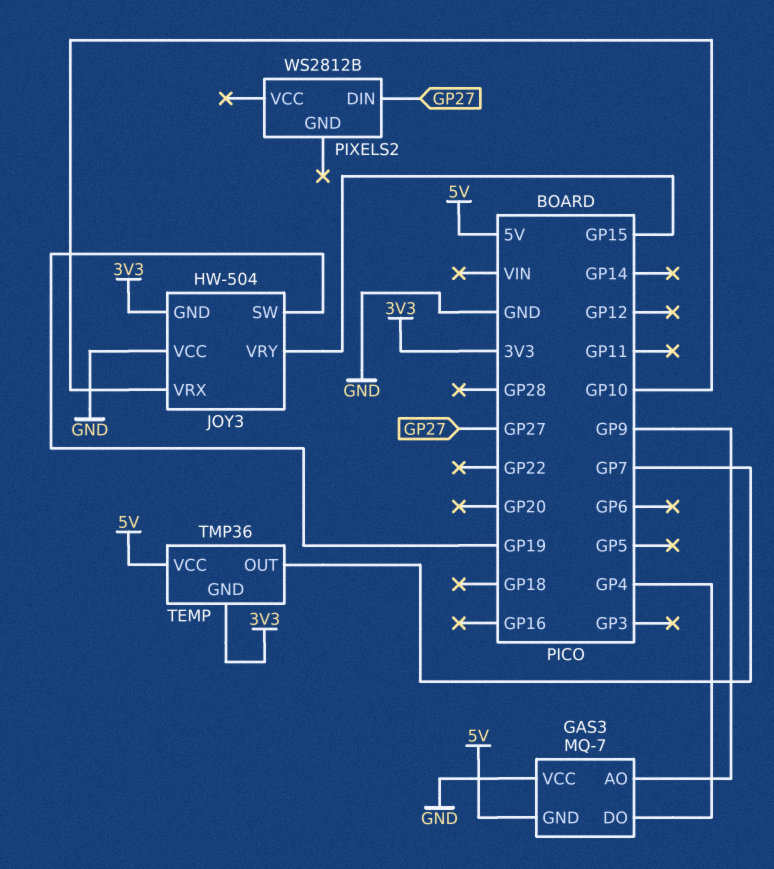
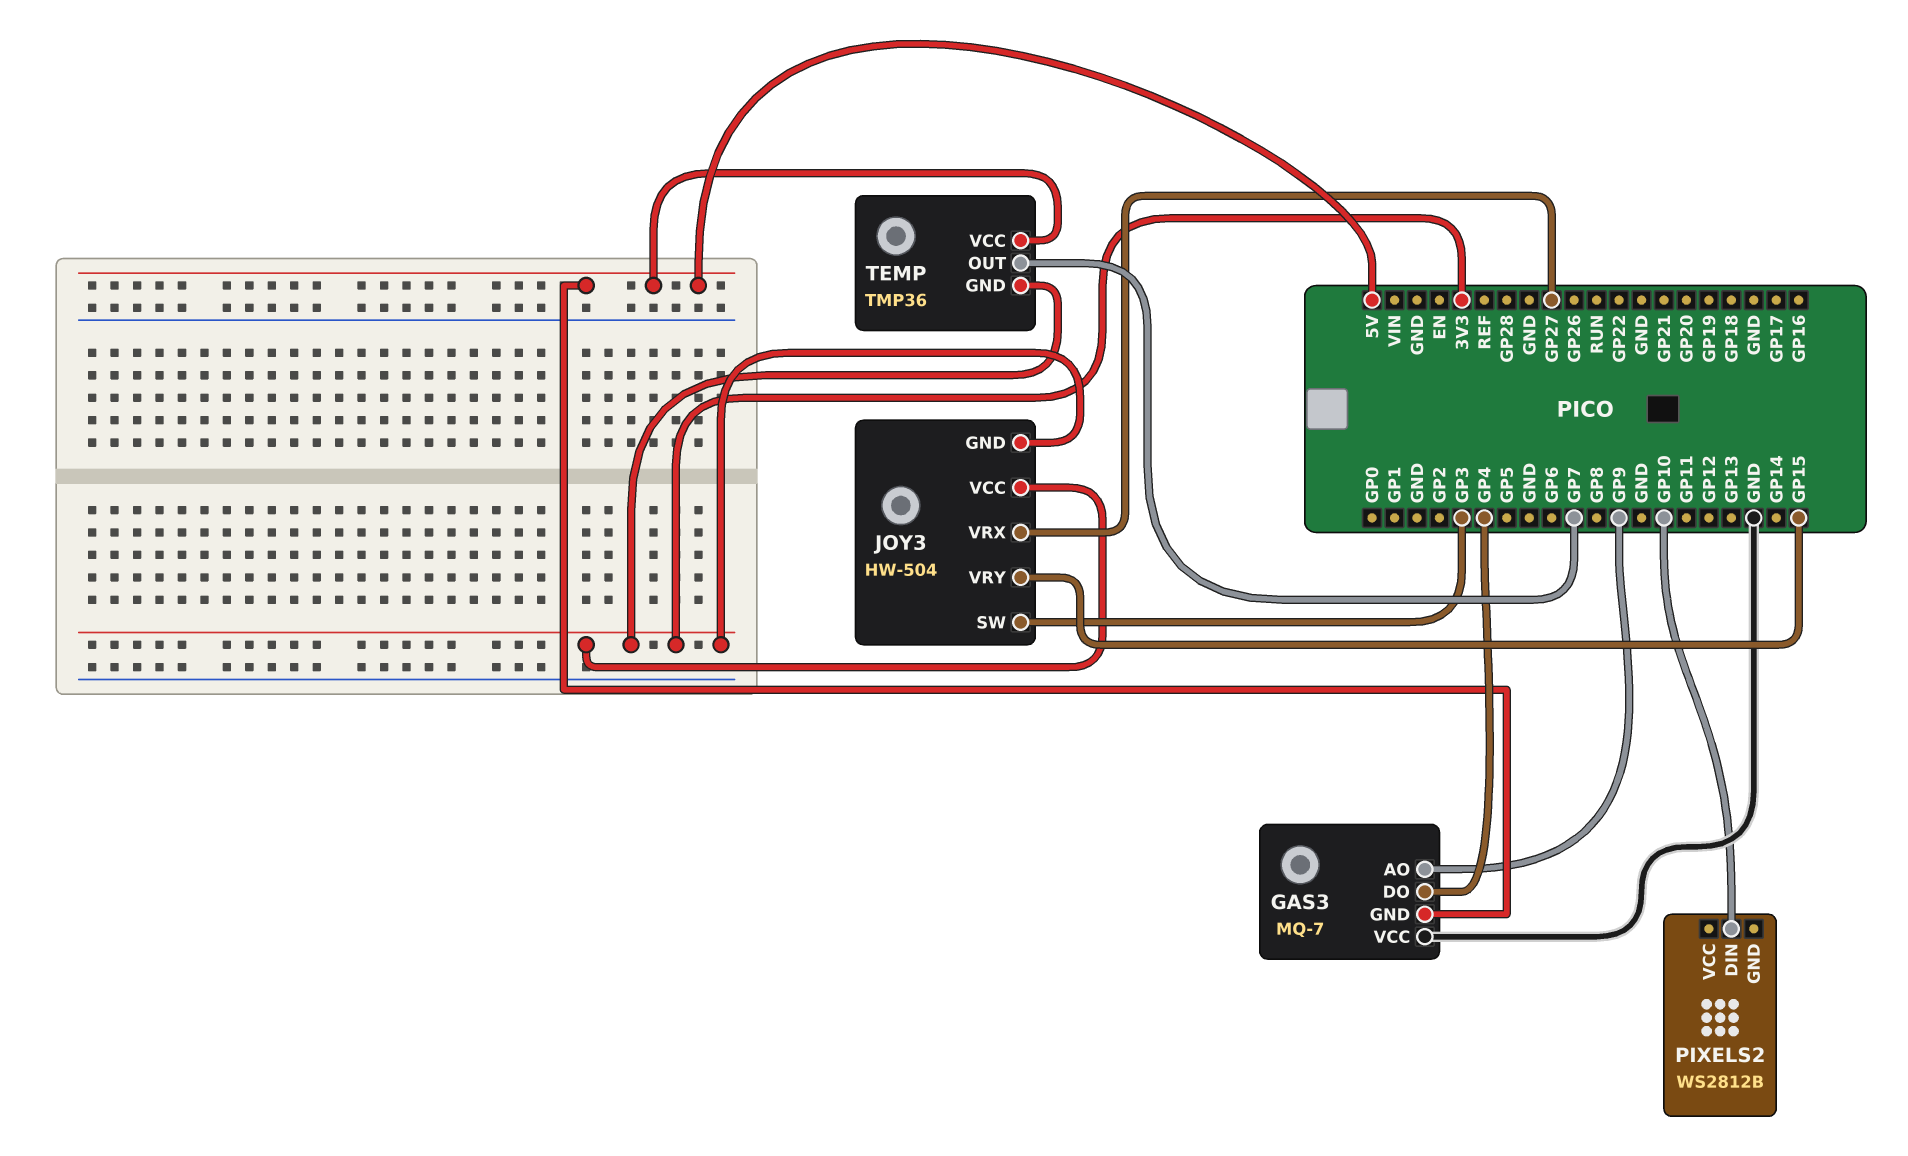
JOY3 pin SW: GP19 -> GP3
JOY3 pin VCC: GND -> 3V3
JOY3 pin VRX: GP10 -> GP27
PIXELS2 pin DIN: GP27 -> GP10

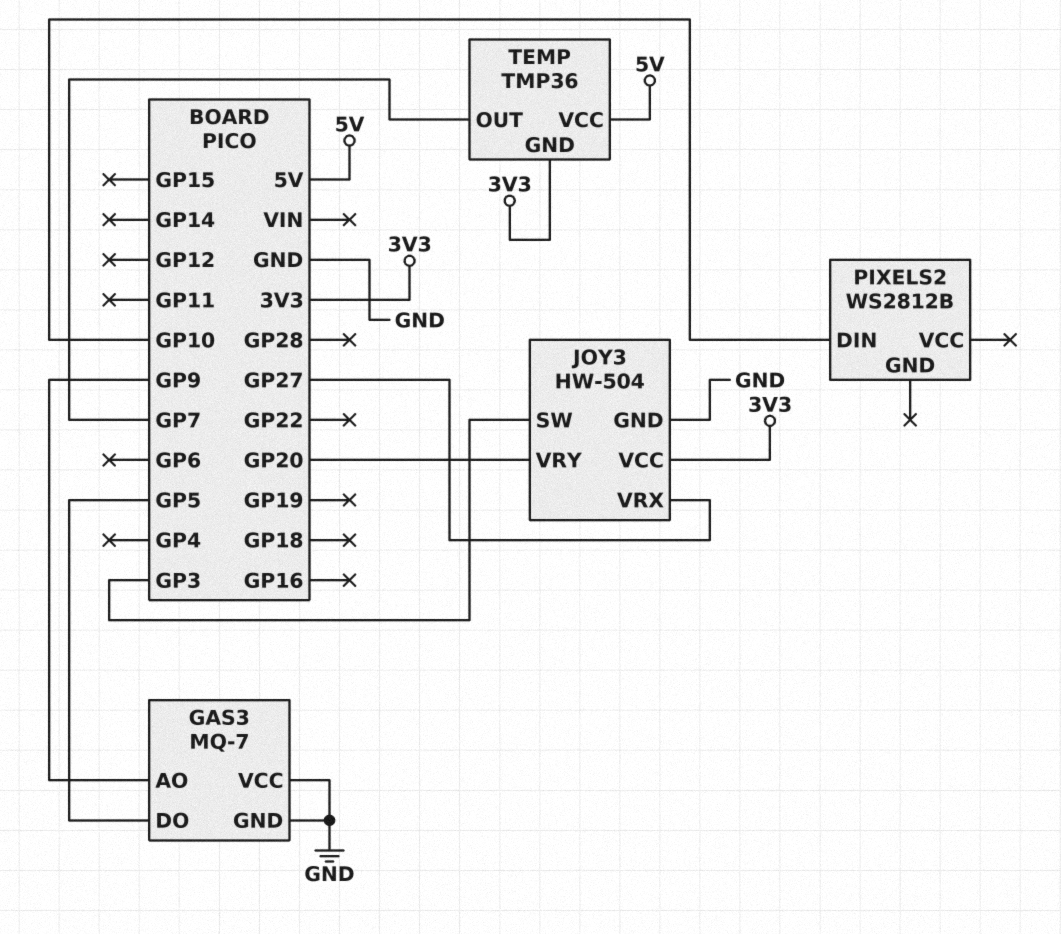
GAS3 pin DO: GP4 -> GP5
GAS3 pin GND: 5V -> GND
JOY3 pin GND: 3V3 -> GND
JOY3 pin VRY: GP15 -> GP20

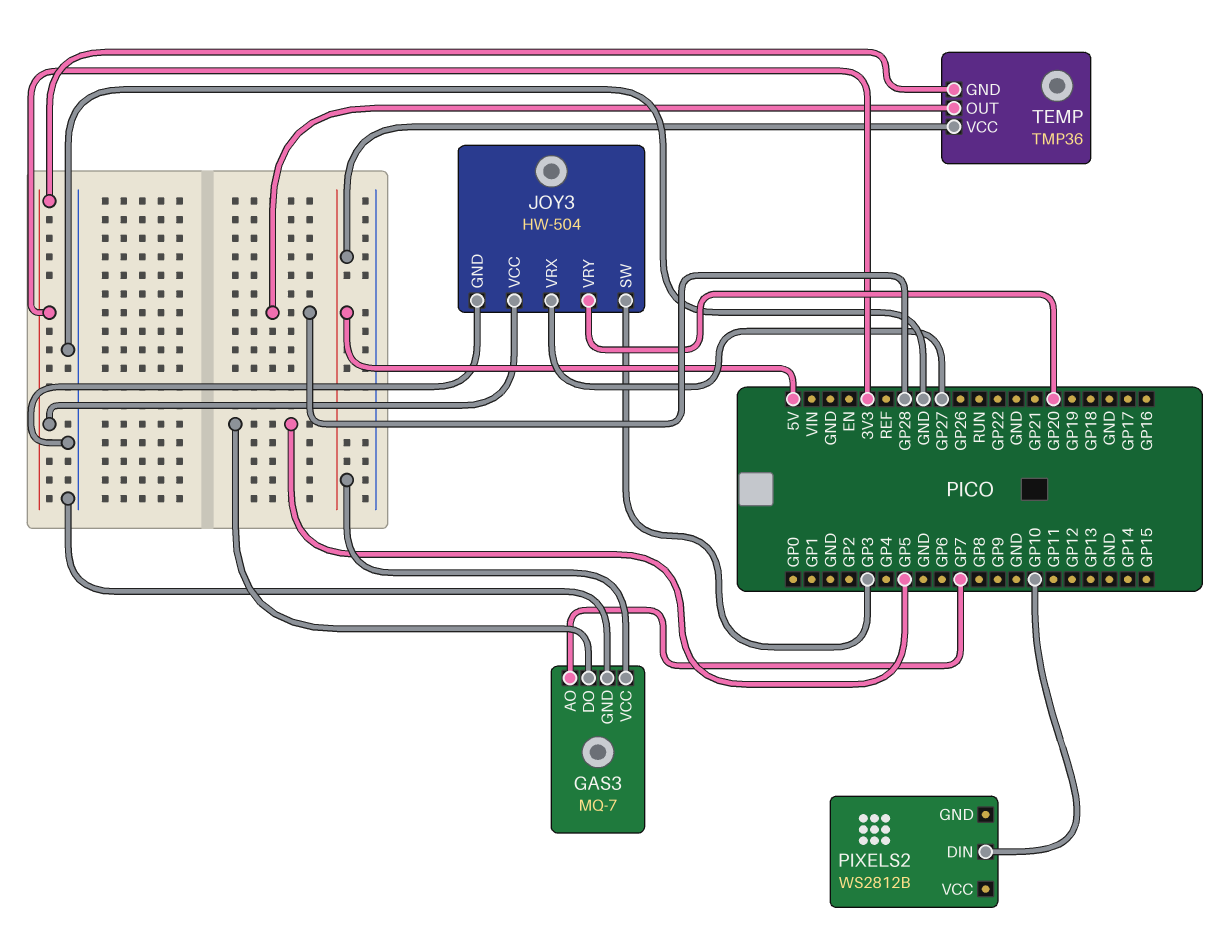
GAS3 pin AO: GP9 -> GP7
GAS3 pin VCC: GND -> 5V
TEMP pin OUT: GP7 -> GP28

